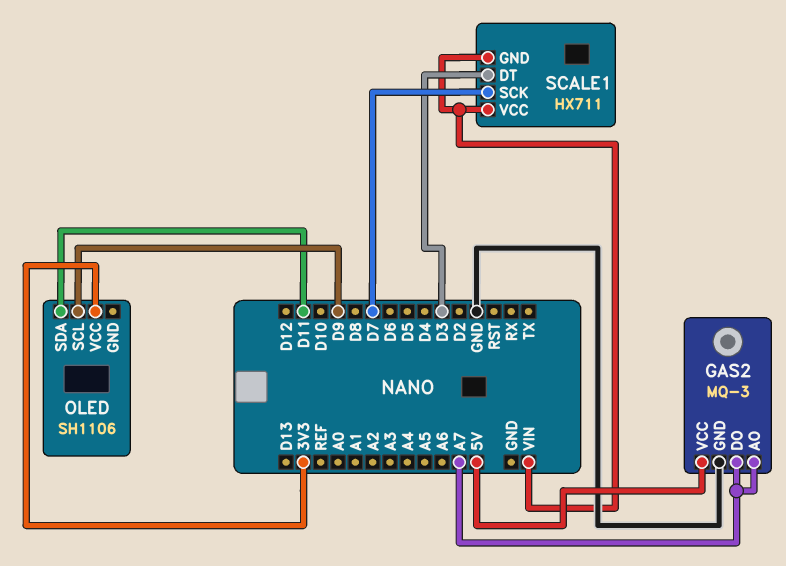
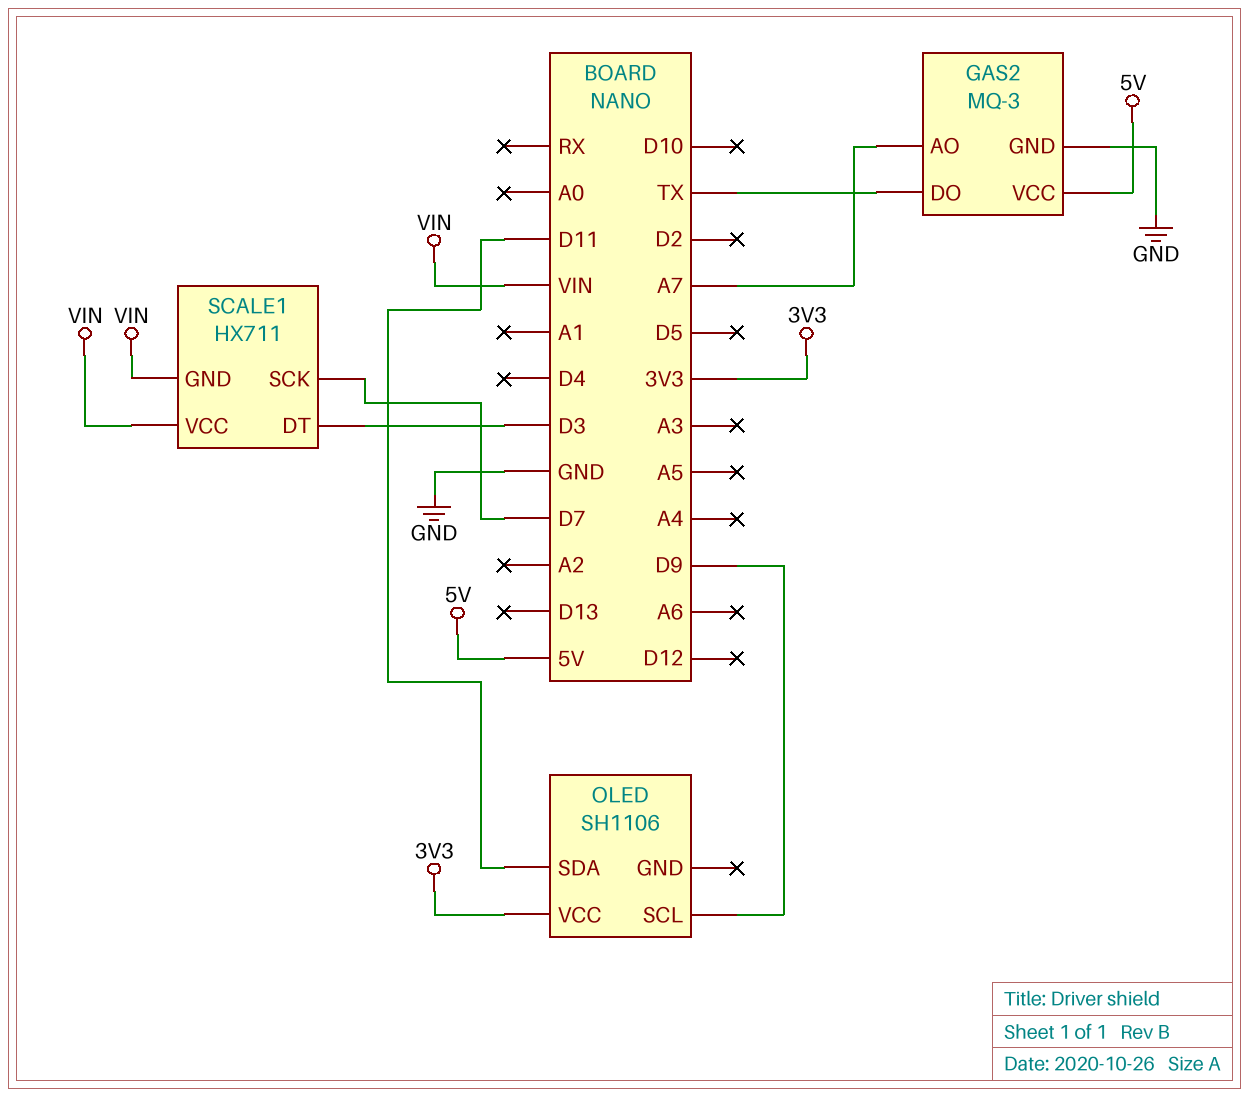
GAS2 pin DO: A7 -> TX

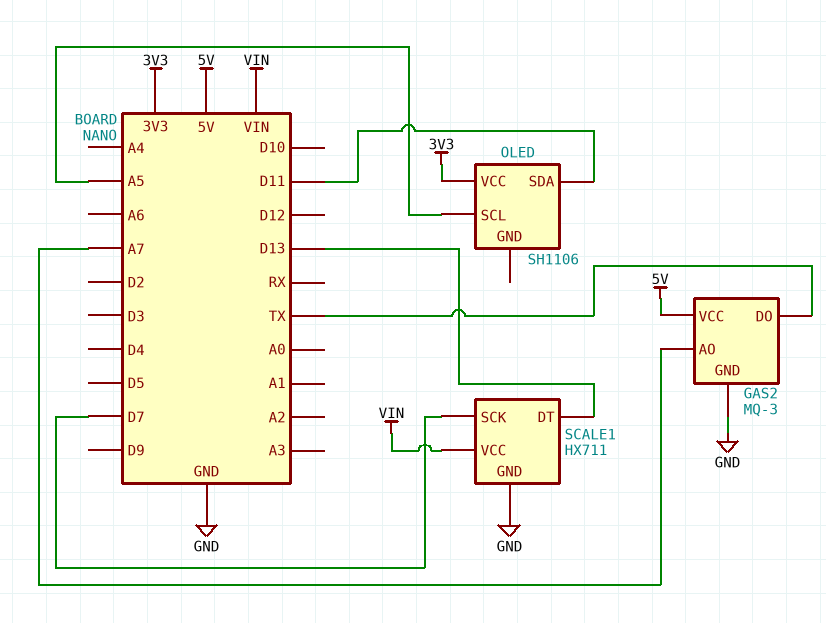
OLED pin SCL: D9 -> A5
SCALE1 pin DT: D3 -> D13
SCALE1 pin GND: VIN -> GND

